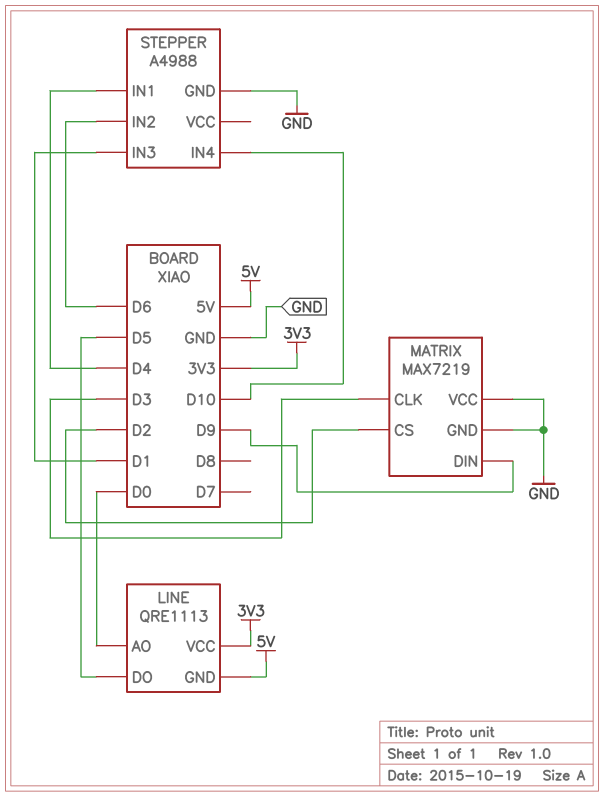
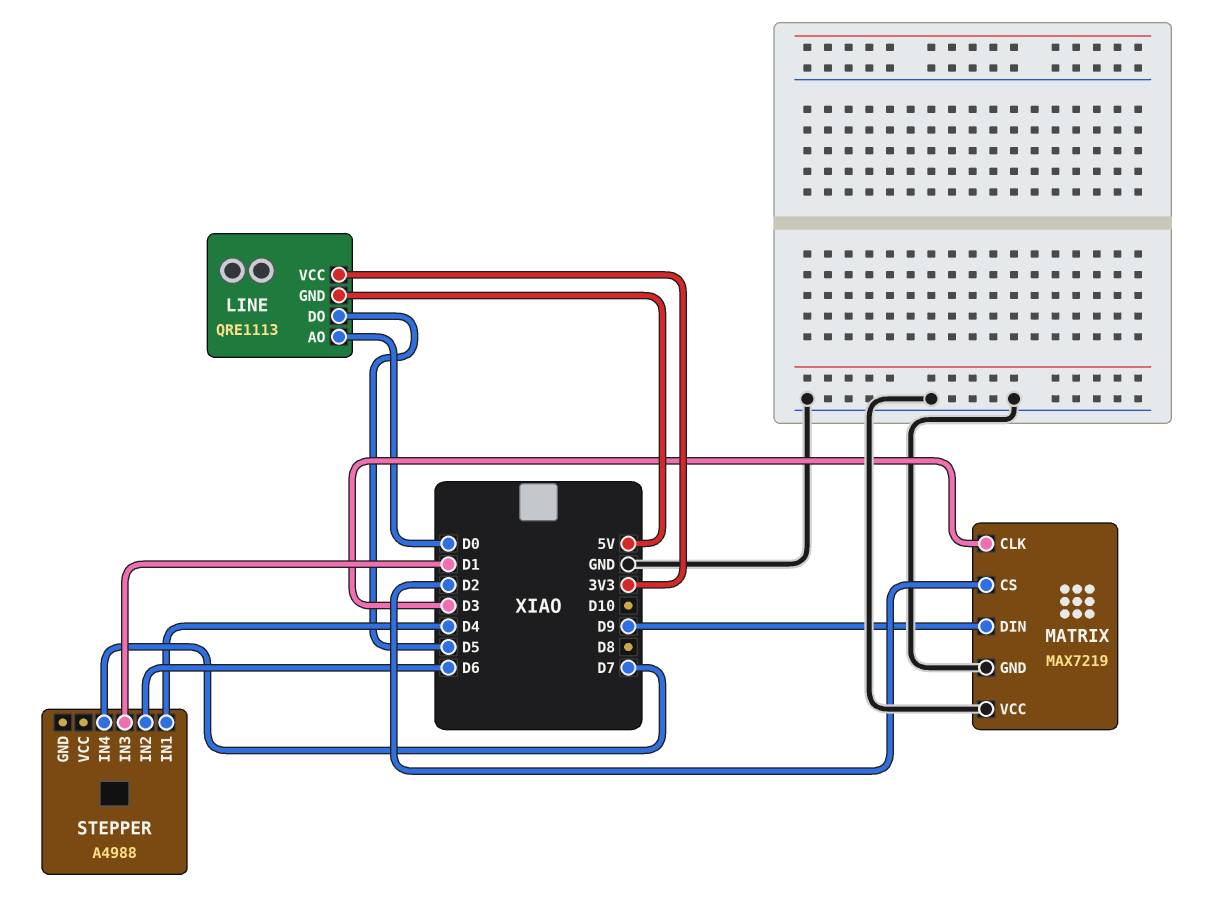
STEPPER pin GND: GND -> none
STEPPER pin IN4: D10 -> D7

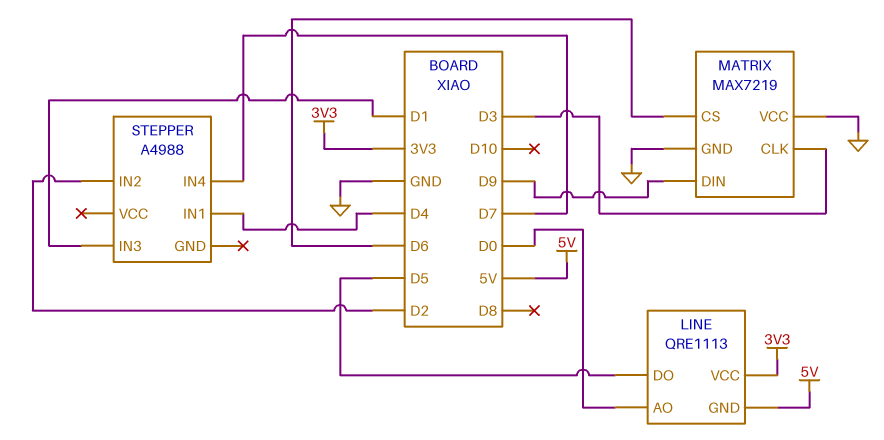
MATRIX pin CS: D2 -> D6
STEPPER pin IN2: D6 -> D2

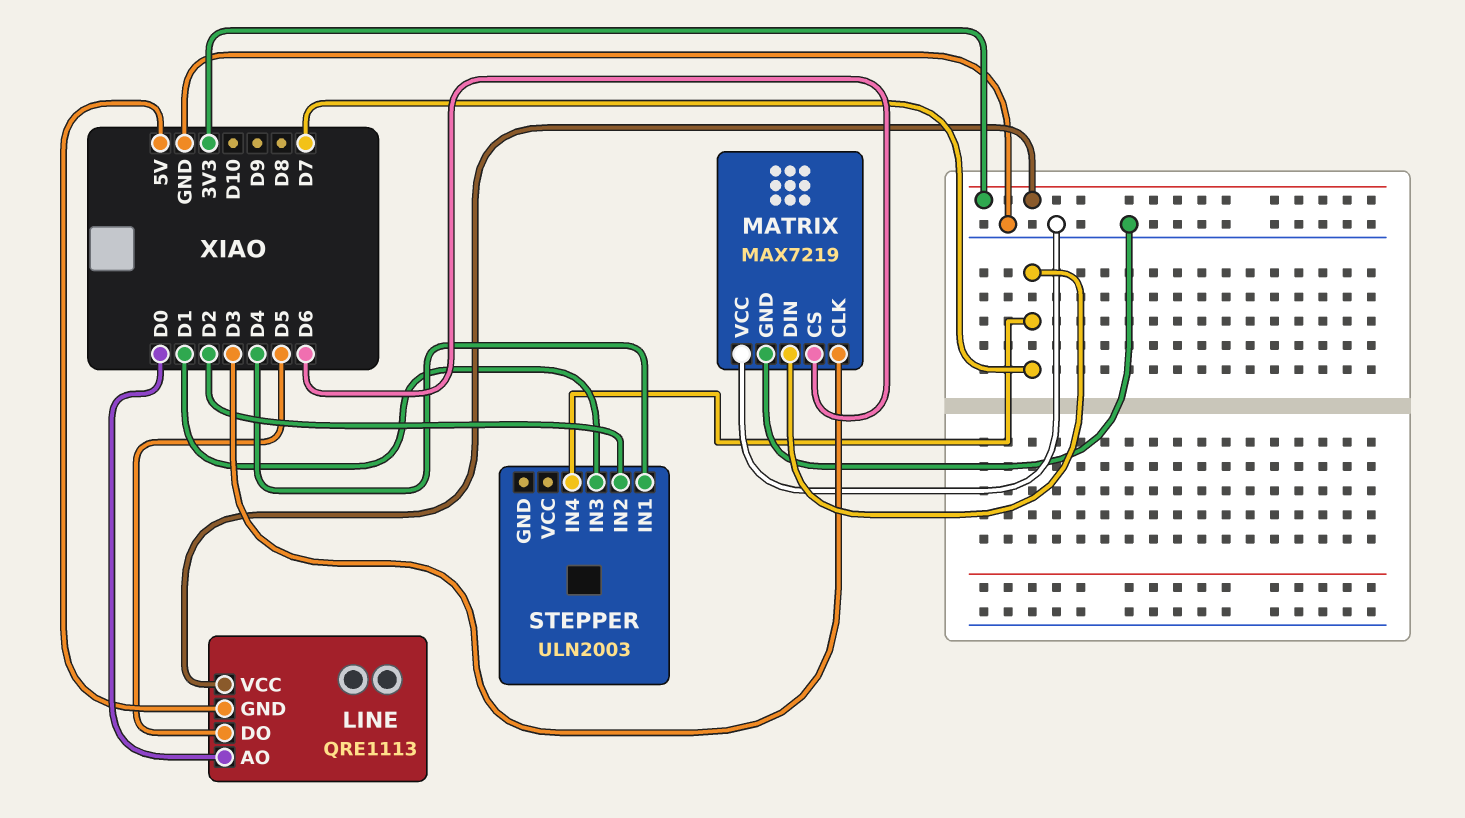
MATRIX pin DIN: D9 -> D7
STEPPER: A4988 -> ULN2003

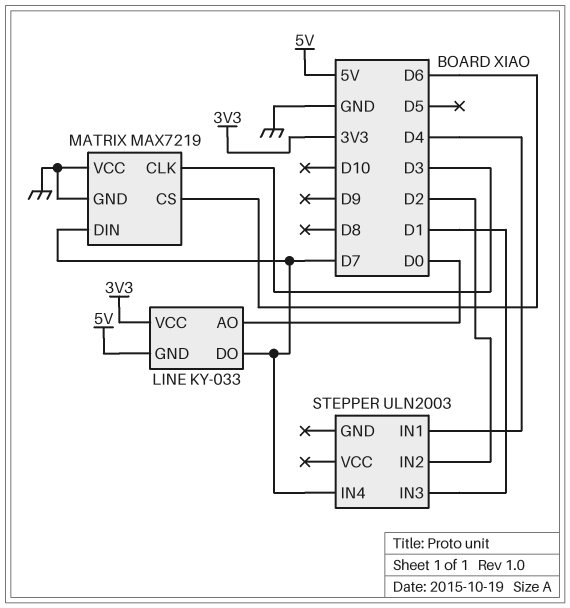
LINE: QRE1113 -> KY-033
LINE pin DO: D5 -> D7

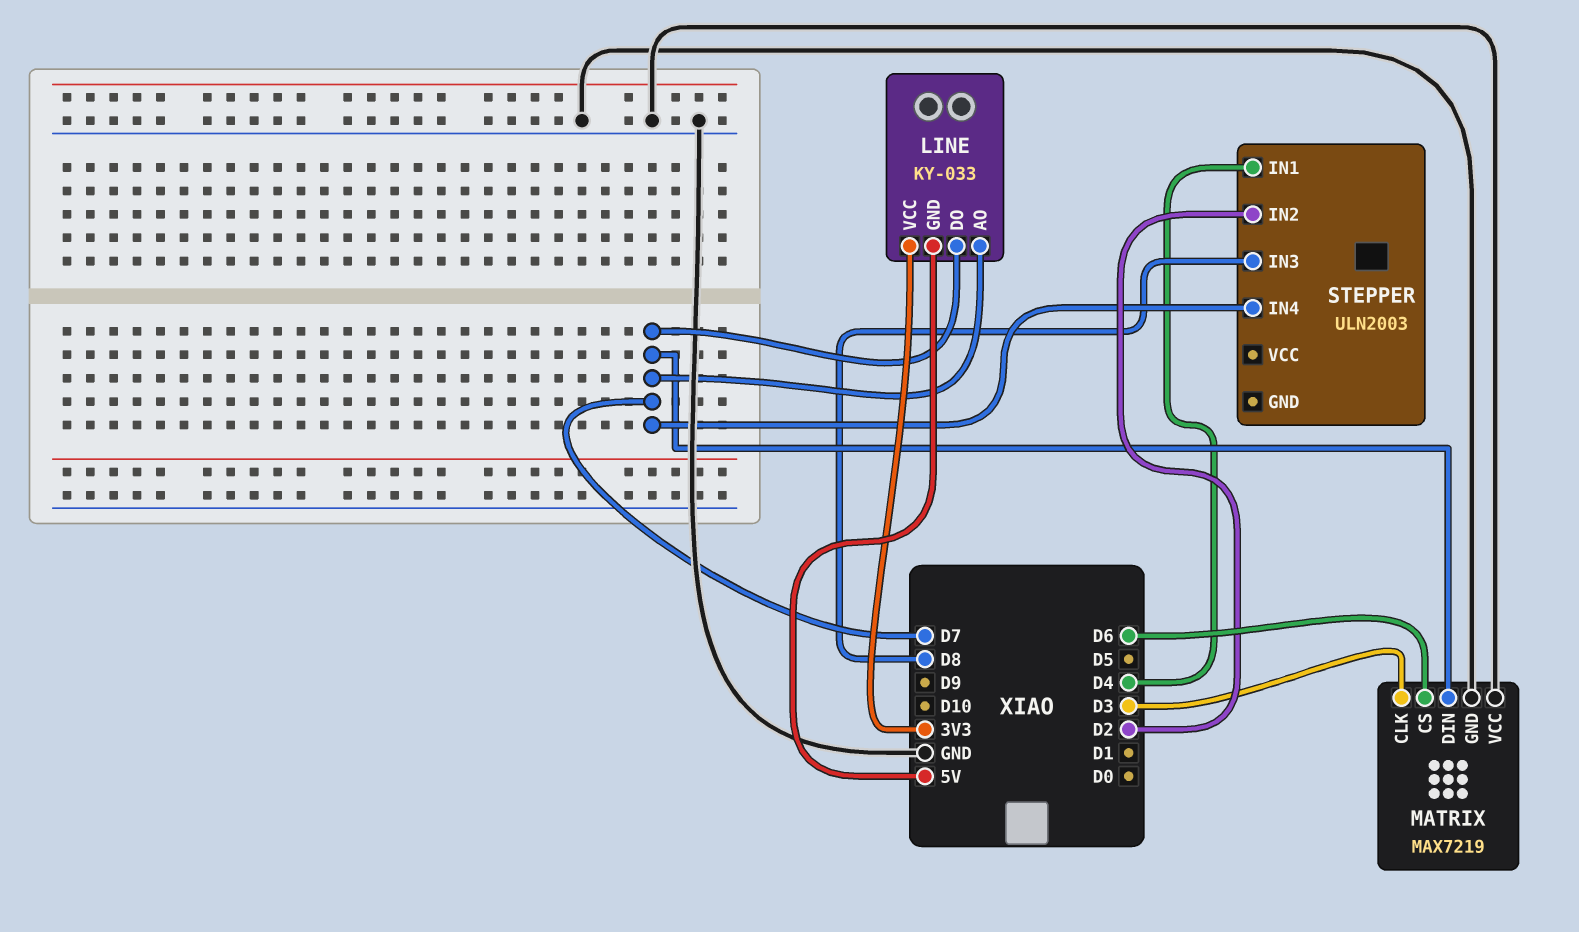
LINE pin AO: D0 -> D7
STEPPER pin IN3: D1 -> D8

